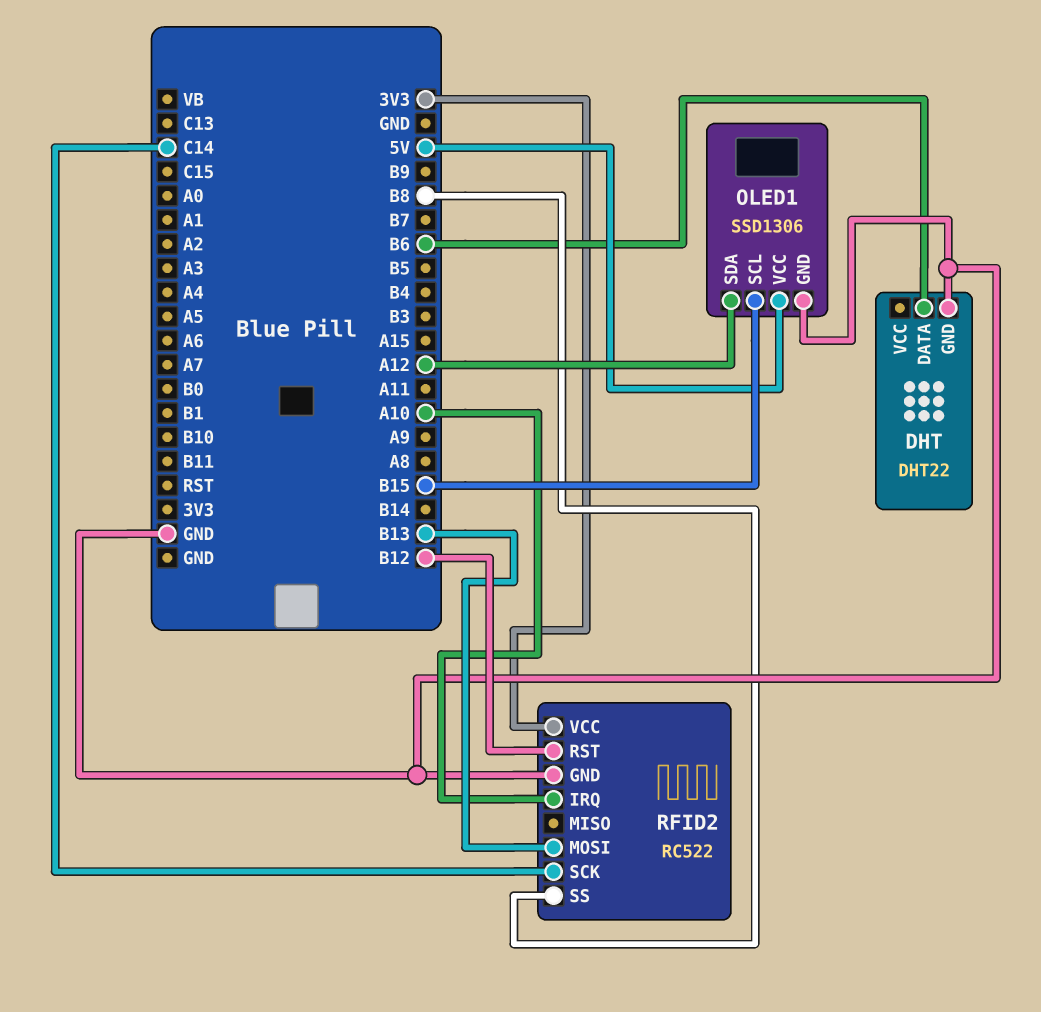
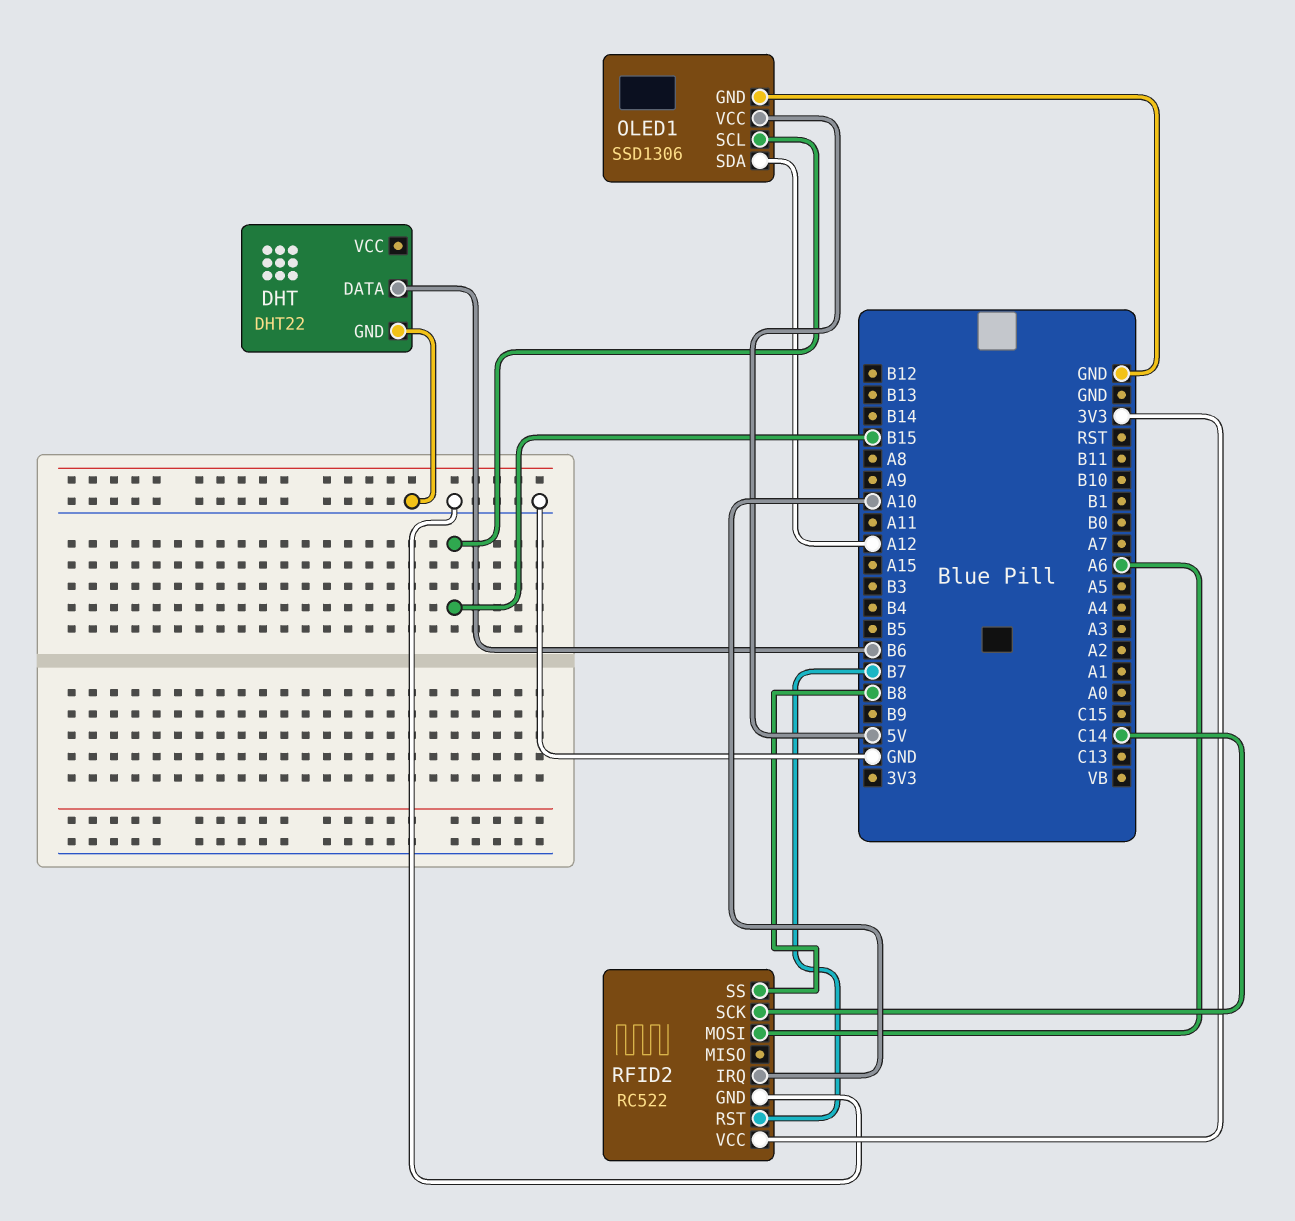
RFID2 pin MOSI: B13 -> A6
RFID2 pin RST: B12 -> B7

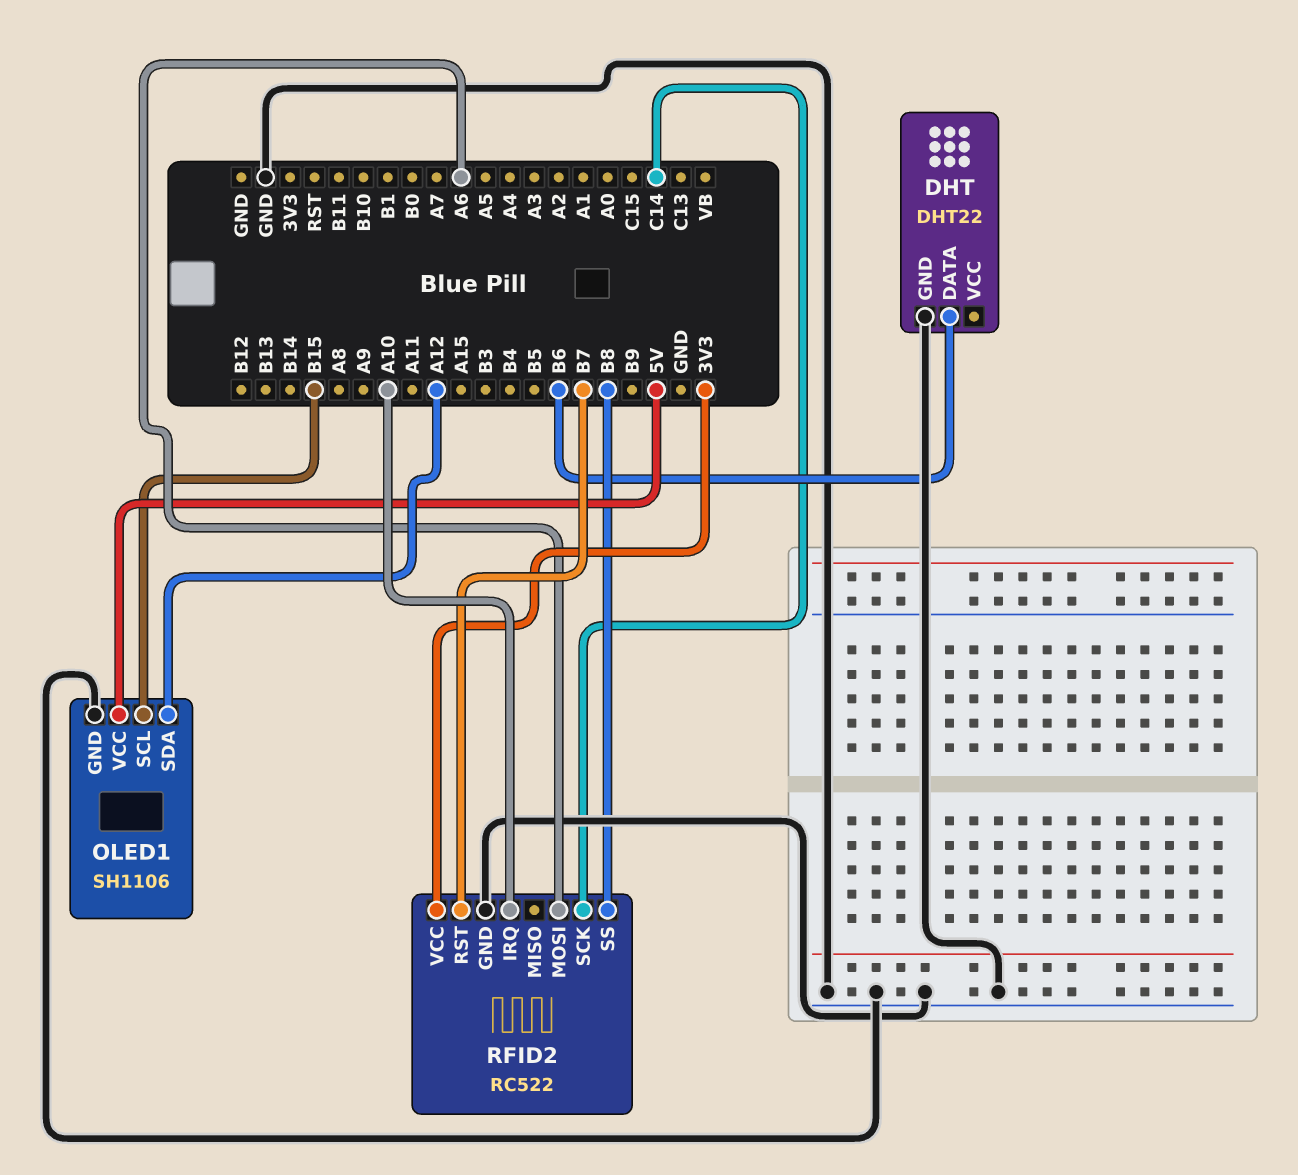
OLED1: SSD1306 -> SH1106

